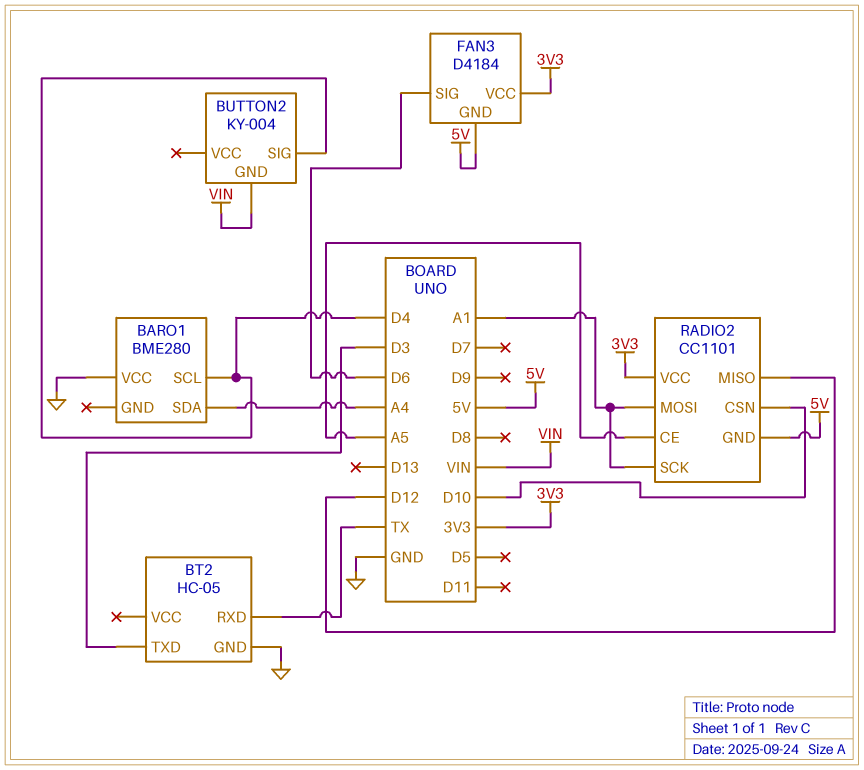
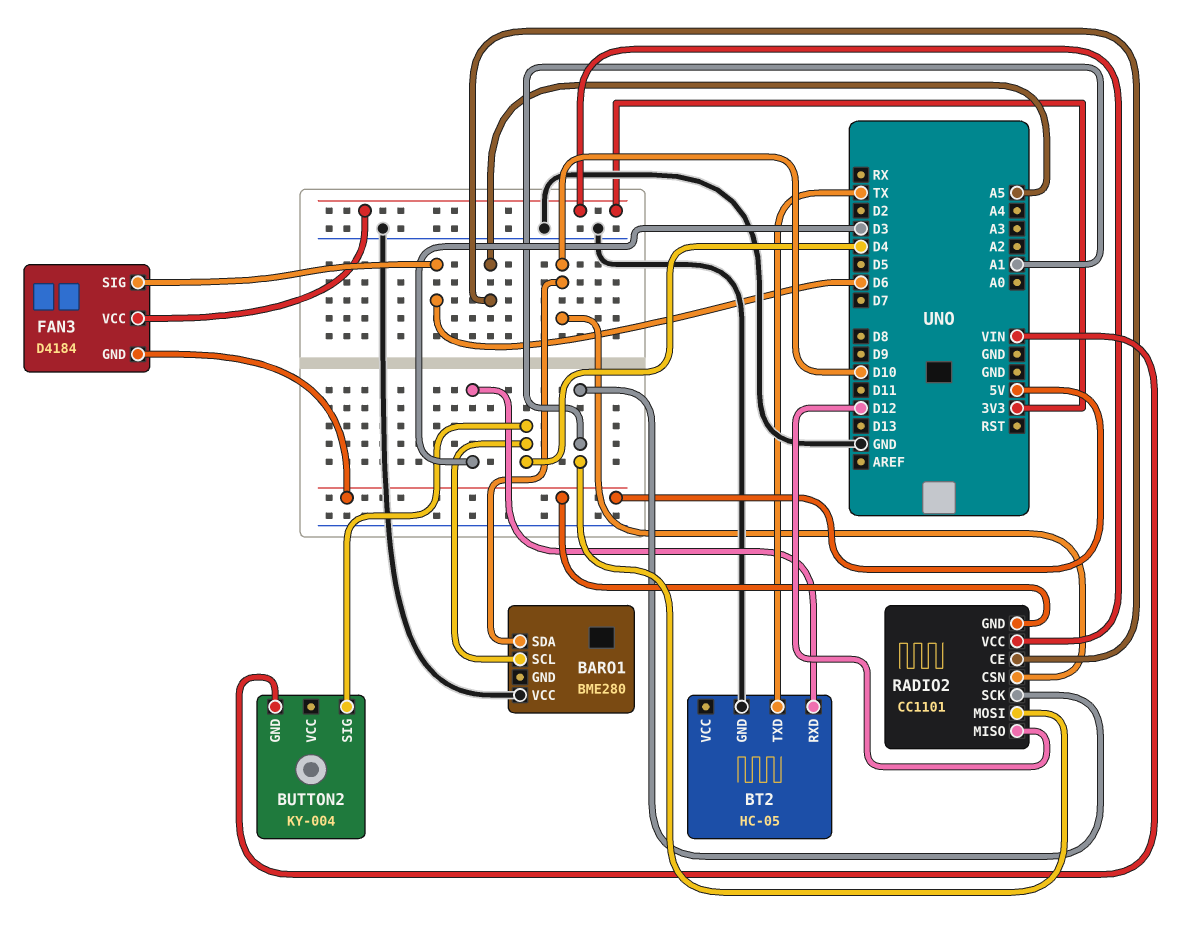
BARO1 pin SDA: A4 -> D10
BT2 pin RXD: TX -> D3
BT2 pin TXD: D3 -> TX

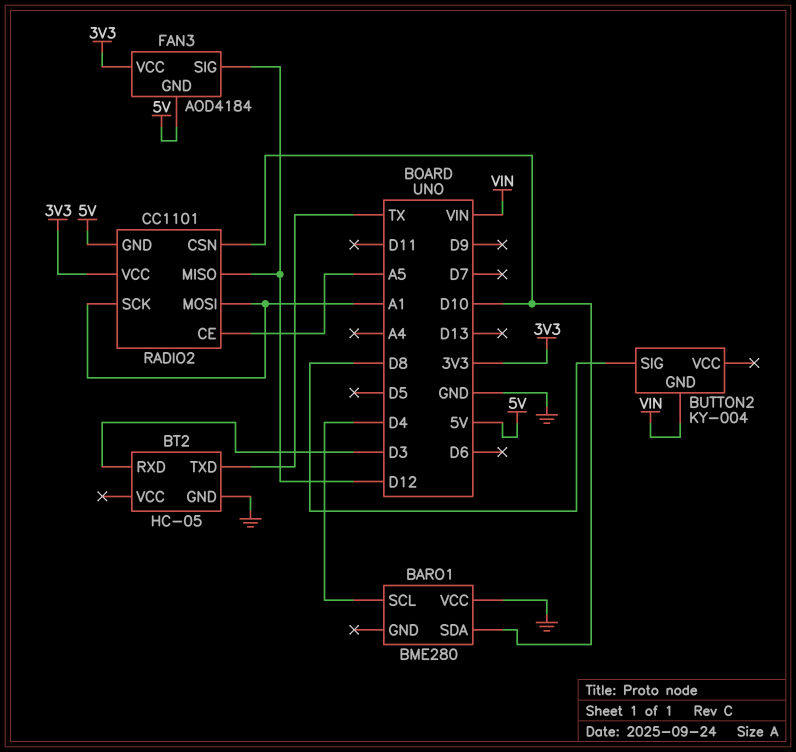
BUTTON2 pin SIG: D4 -> D8
FAN3: D4184 -> AOD4184
FAN3 pin SIG: D6 -> D12

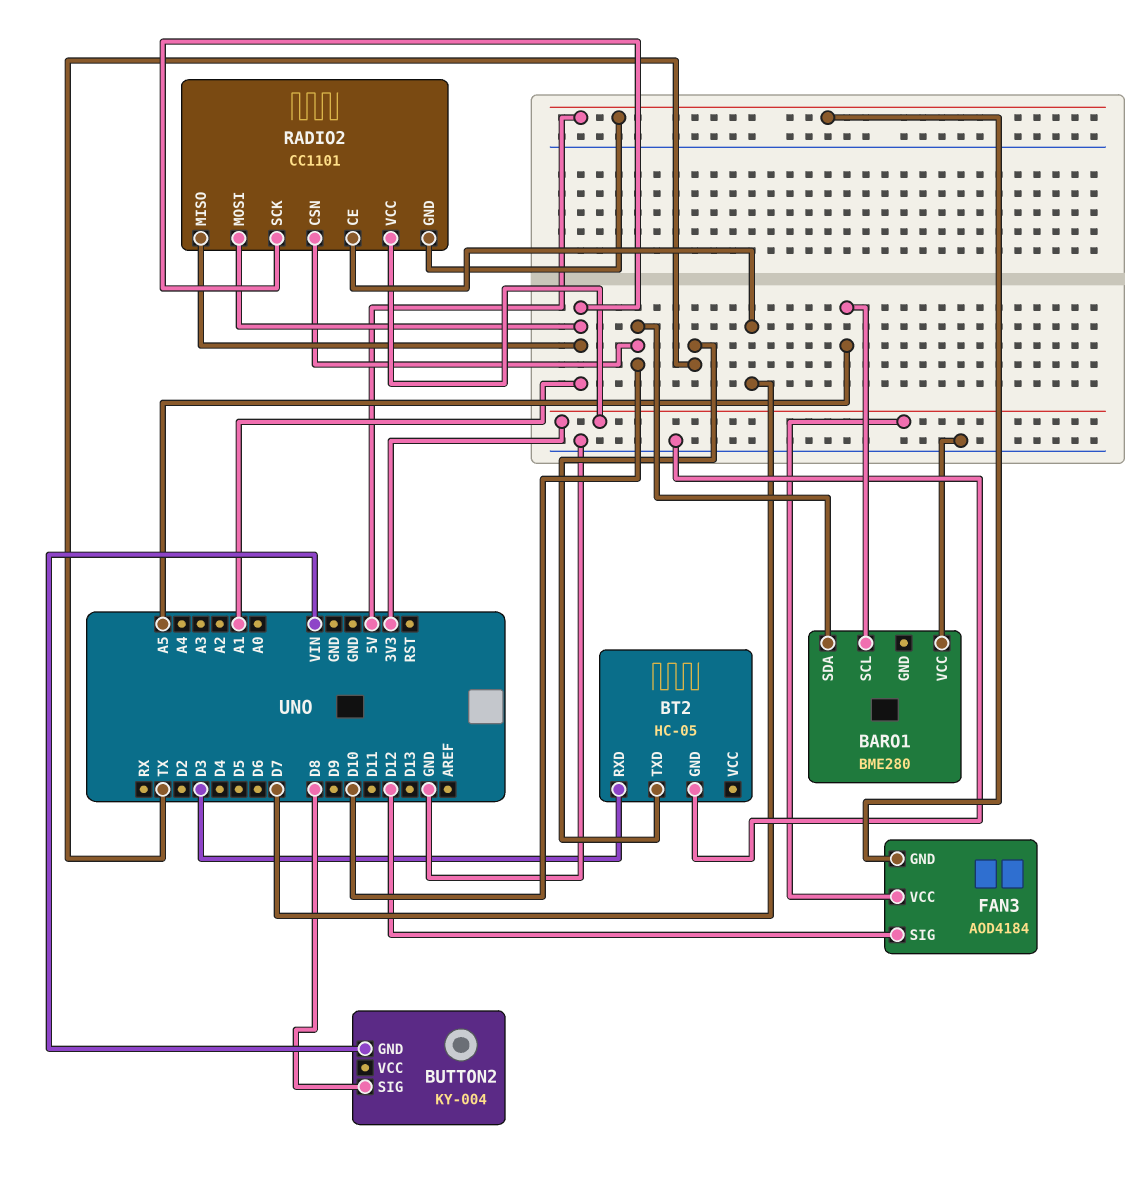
BARO1 pin SCL: D4 -> A5
RADIO2 pin CE: A5 -> D7
RADIO2 pin MISO: D12 -> A1

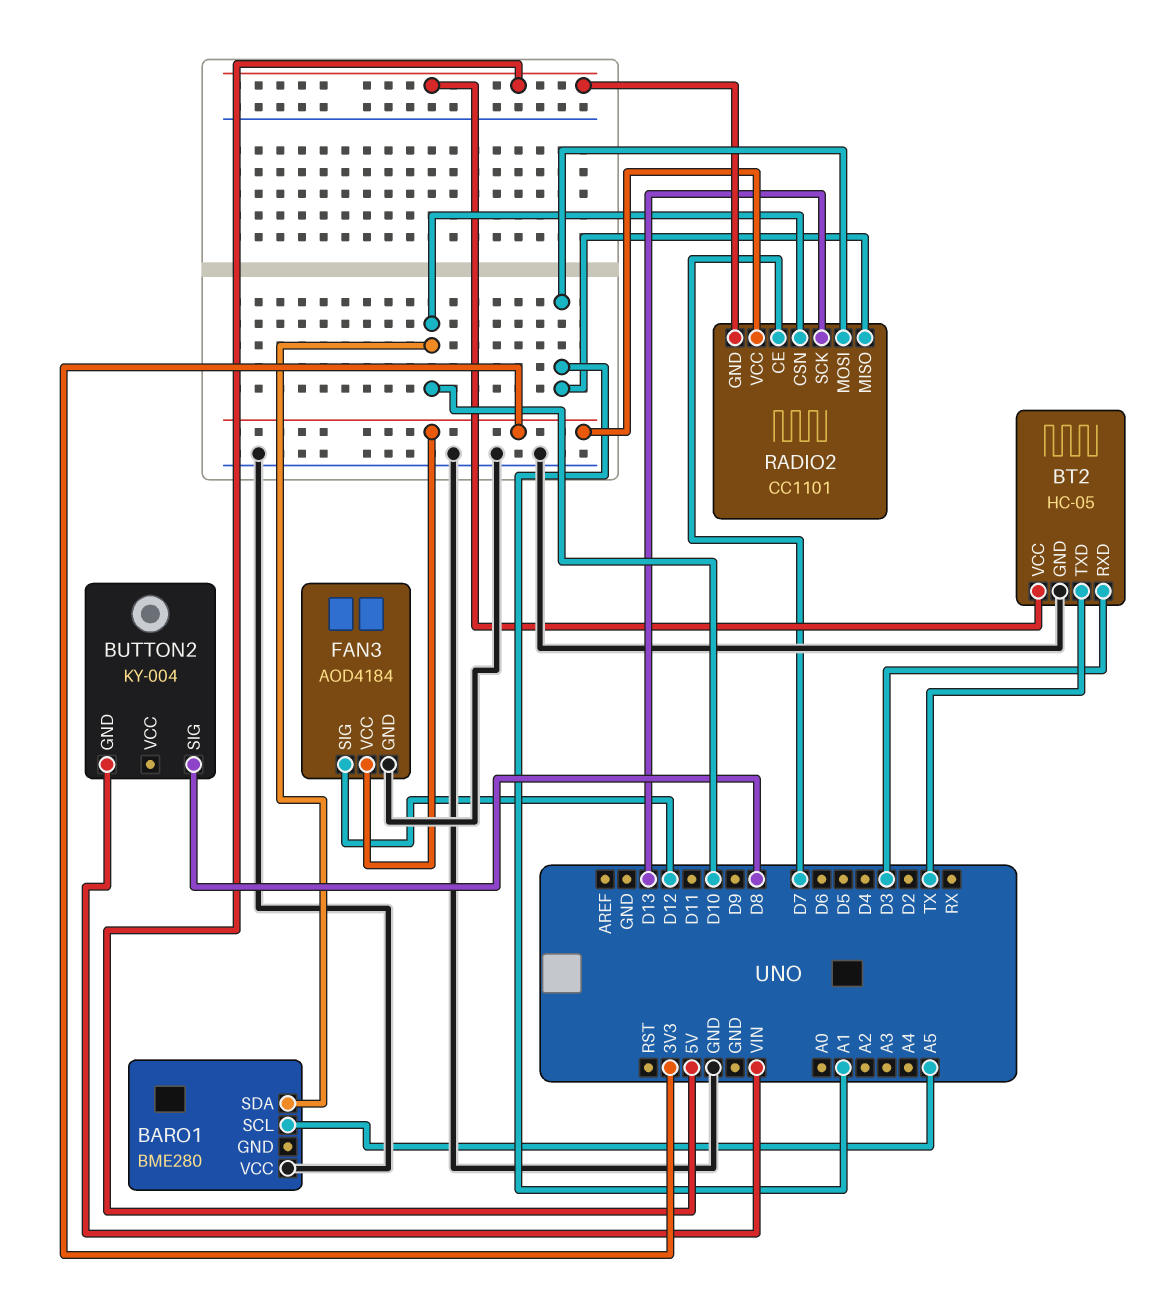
BT2 pin VCC: none -> 5V
FAN3 pin GND: 5V -> GND
RADIO2 pin SCK: A1 -> D13

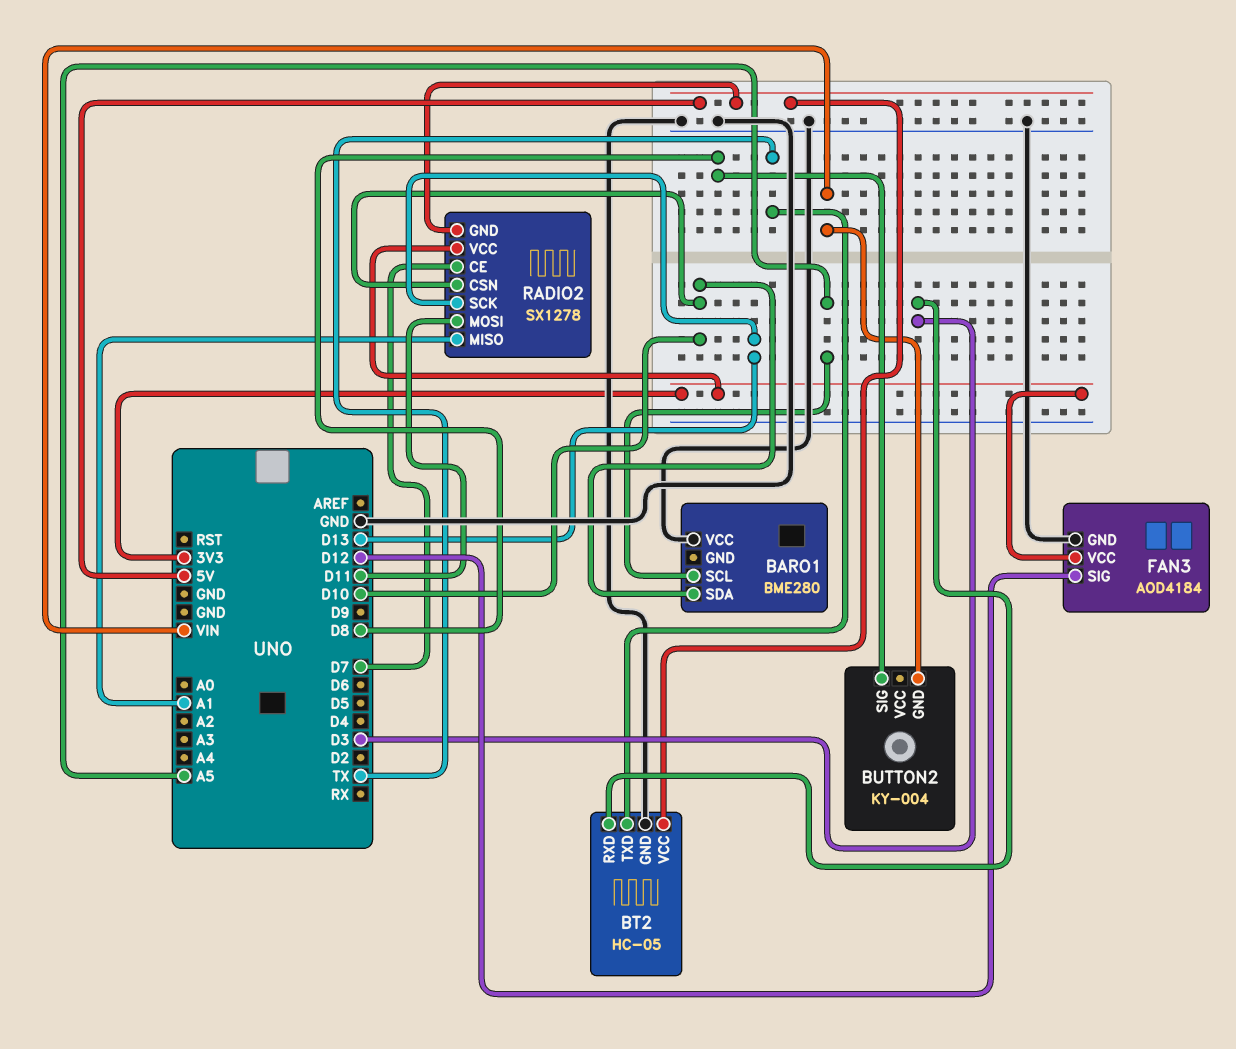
RADIO2: CC1101 -> SX1278
RADIO2 pin MOSI: A1 -> D11

